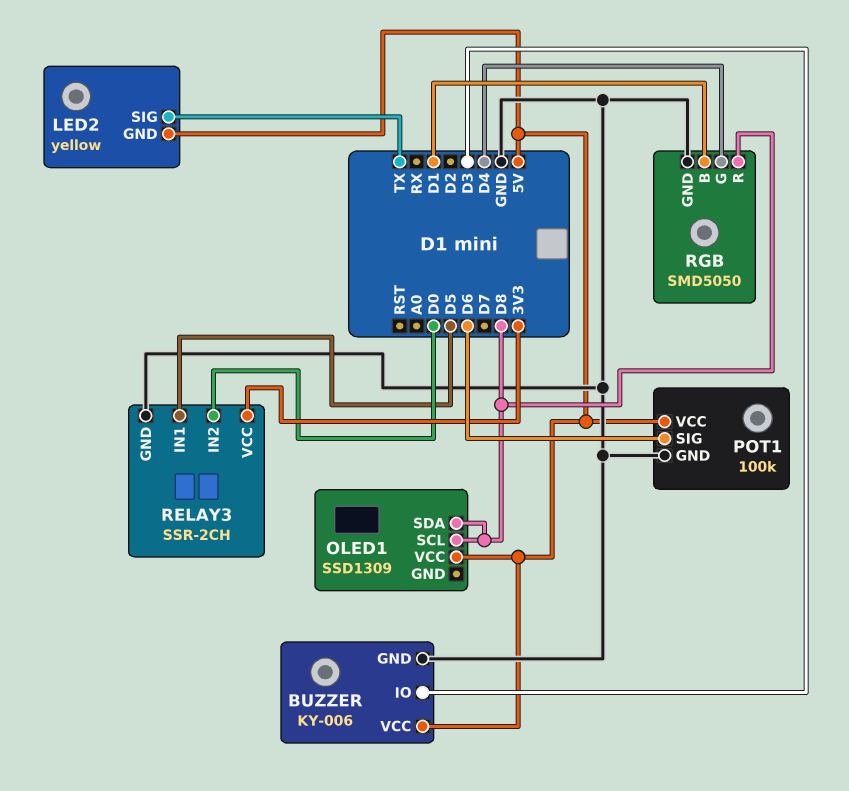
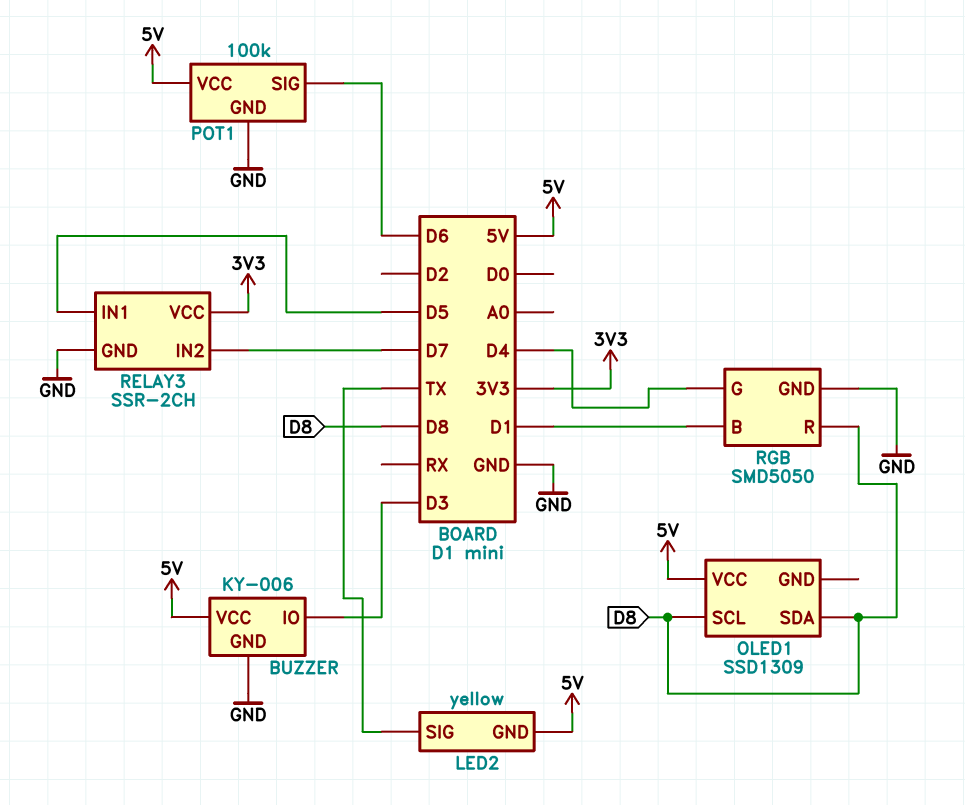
RELAY3 pin IN2: D0 -> D7

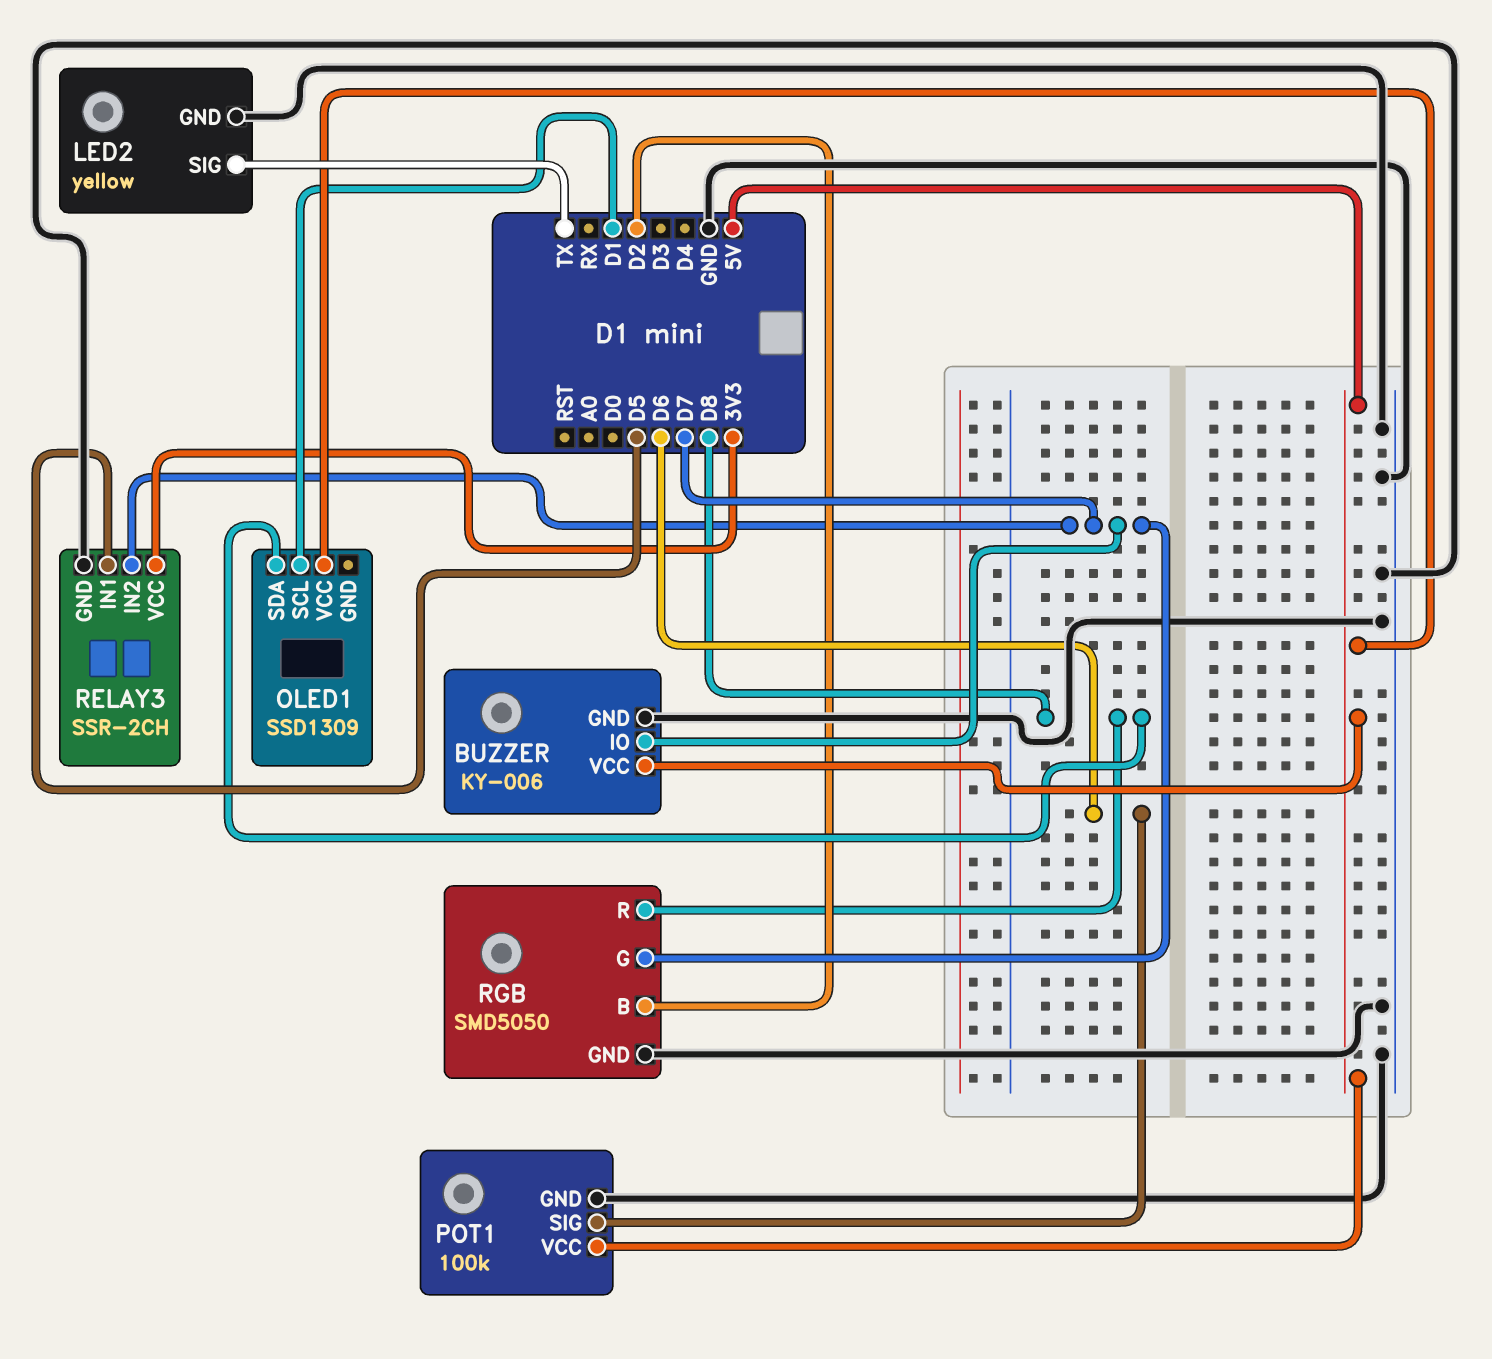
BUZZER pin IO: D3 -> D7
LED2 pin GND: 5V -> GND
OLED1 pin SCL: D8 -> D1
RGB pin B: D1 -> D2
RGB pin G: D4 -> D7

